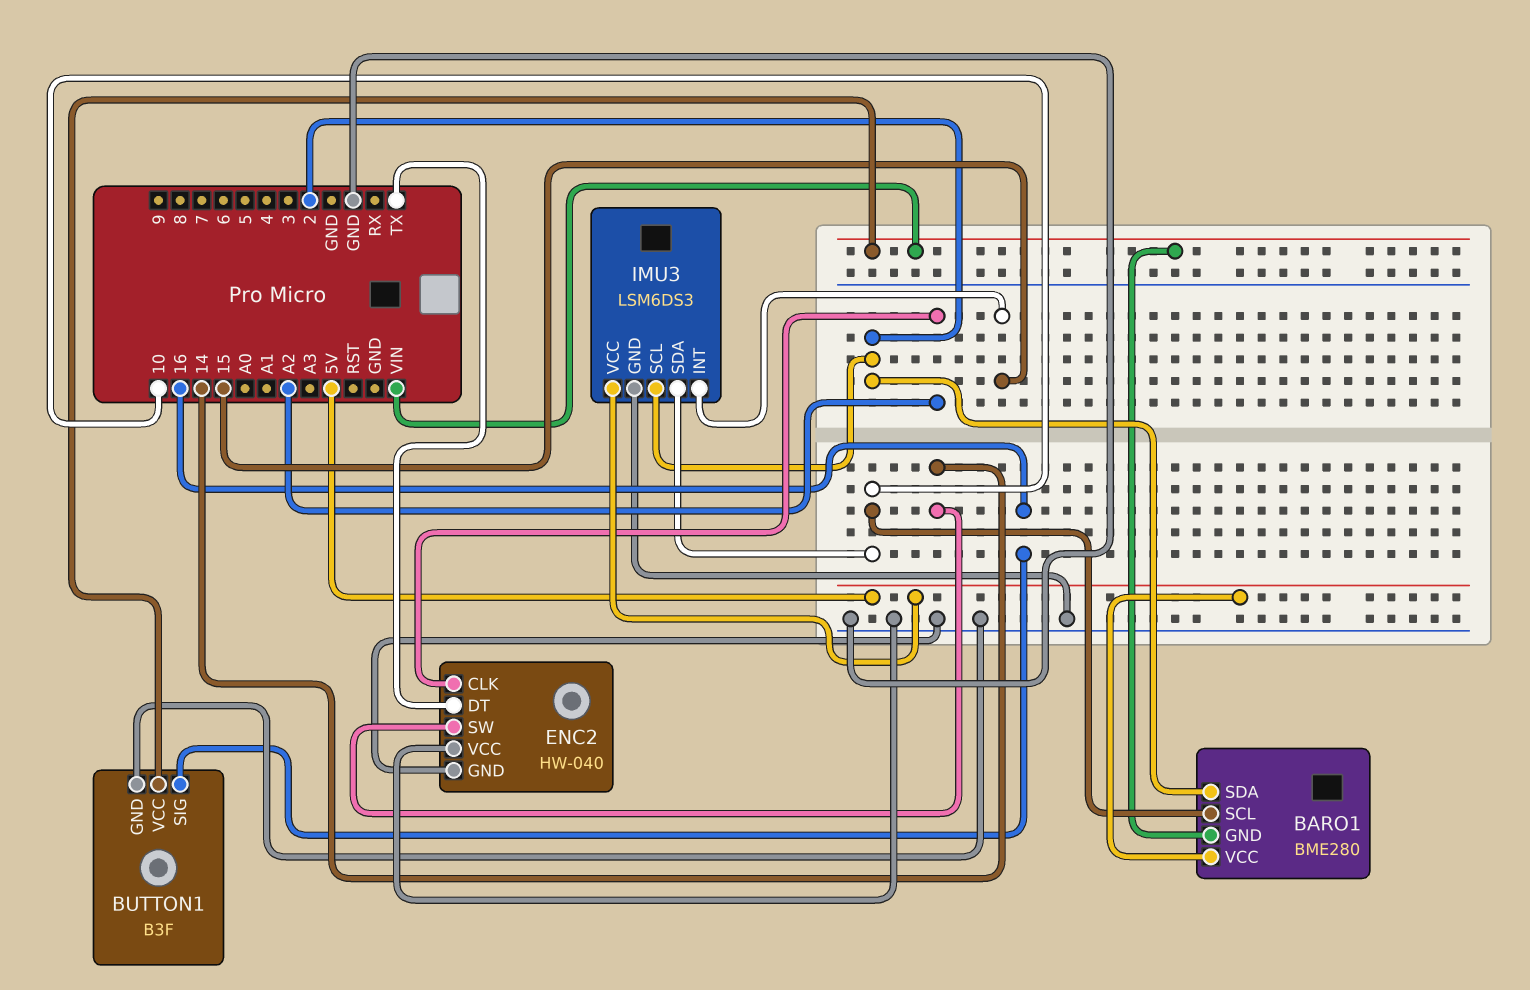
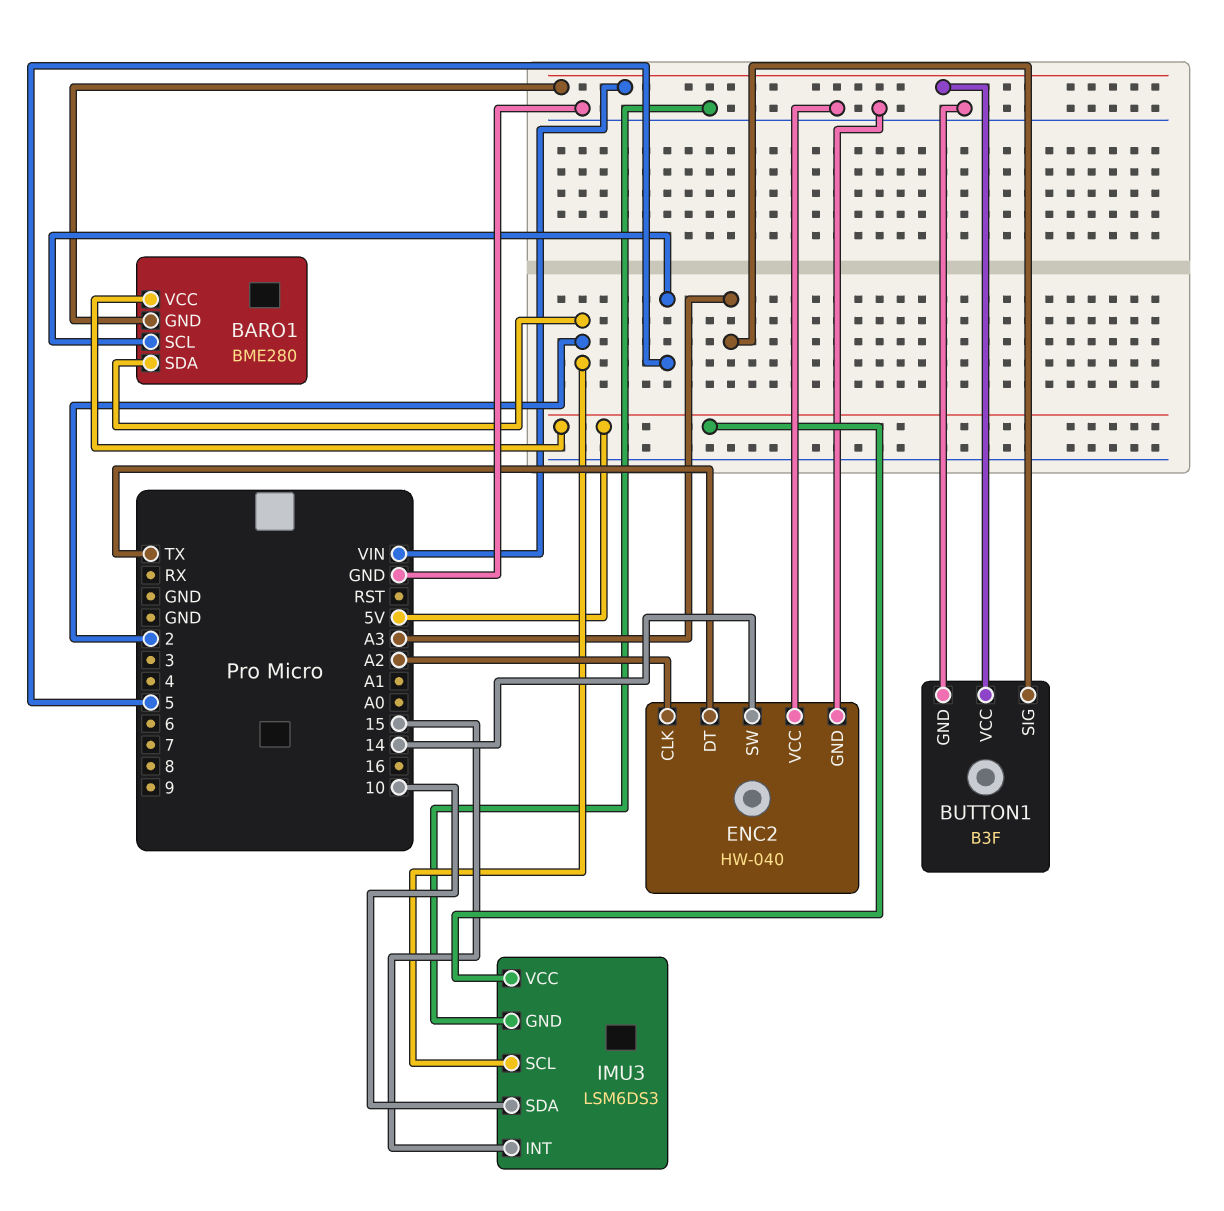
BARO1 pin SCL: 10 -> 5
BUTTON1 pin SIG: 16 -> A3

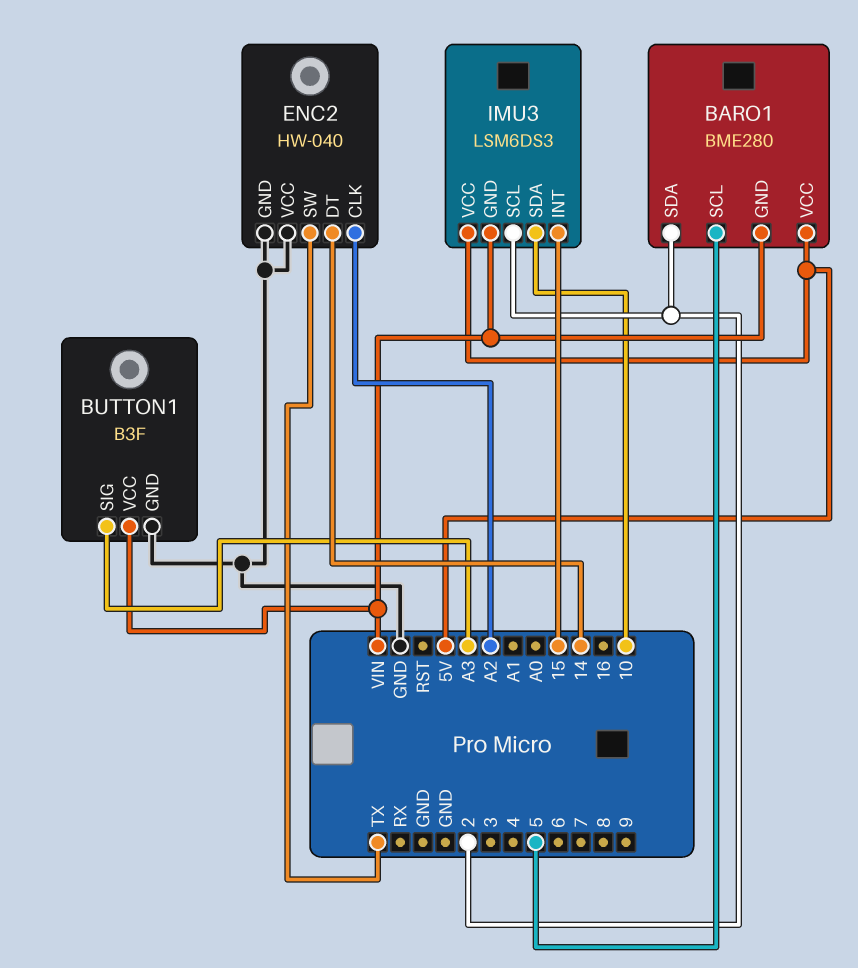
ENC2 pin DT: TX -> 14
ENC2 pin SW: 14 -> TX
IMU3 pin GND: GND -> VIN

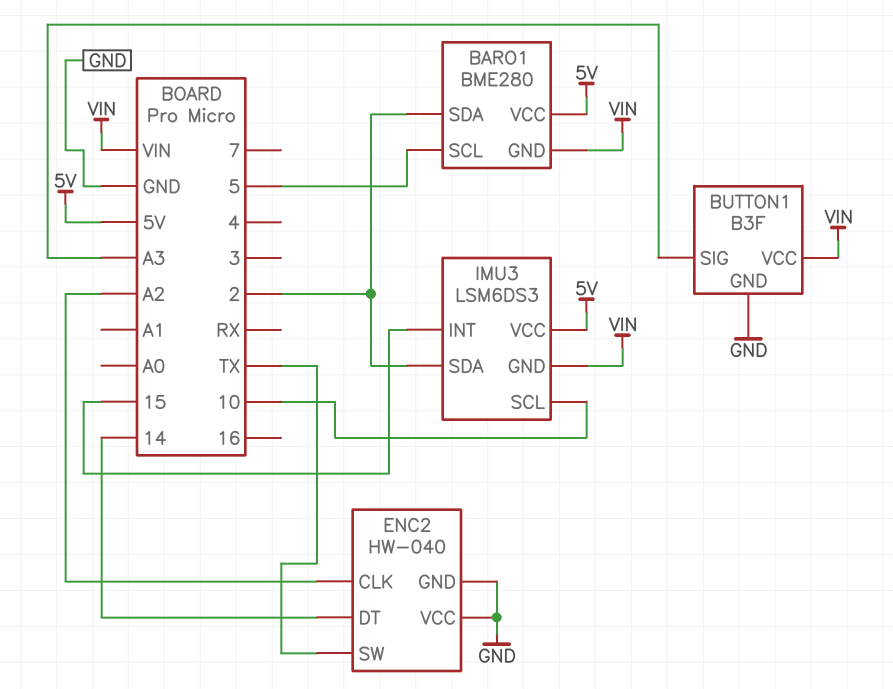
IMU3 pin SCL: 2 -> 10
IMU3 pin SDA: 10 -> 2

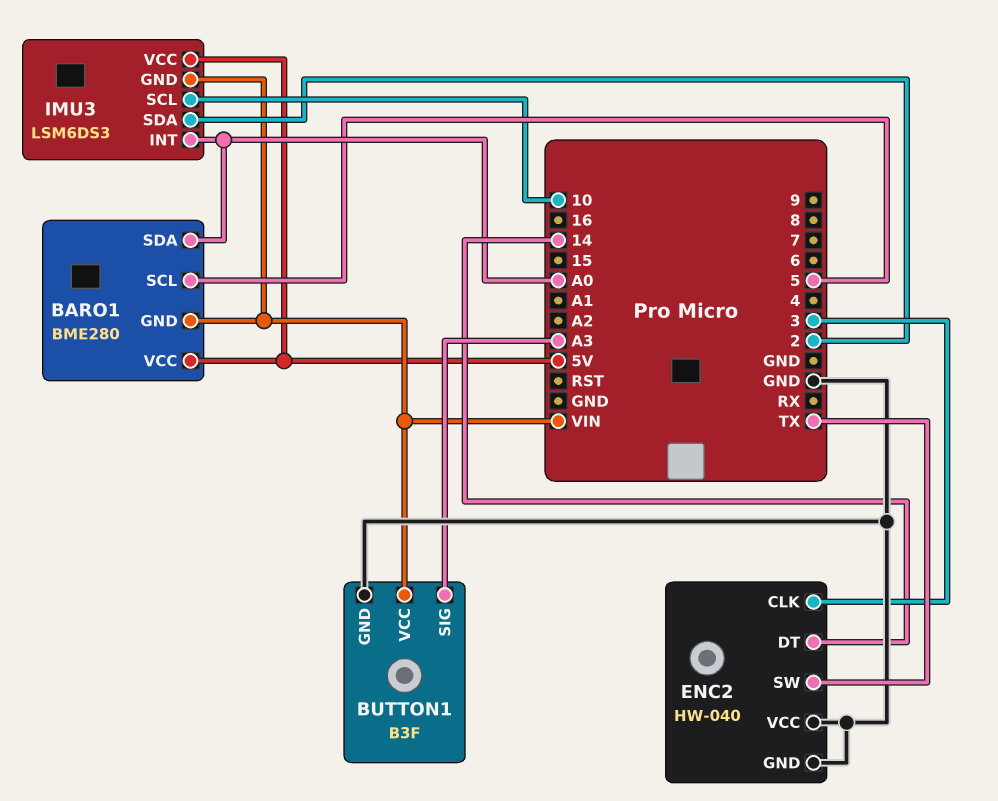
BARO1 pin SDA: 2 -> A0
ENC2 pin CLK: A2 -> 3
IMU3 pin INT: 15 -> A0

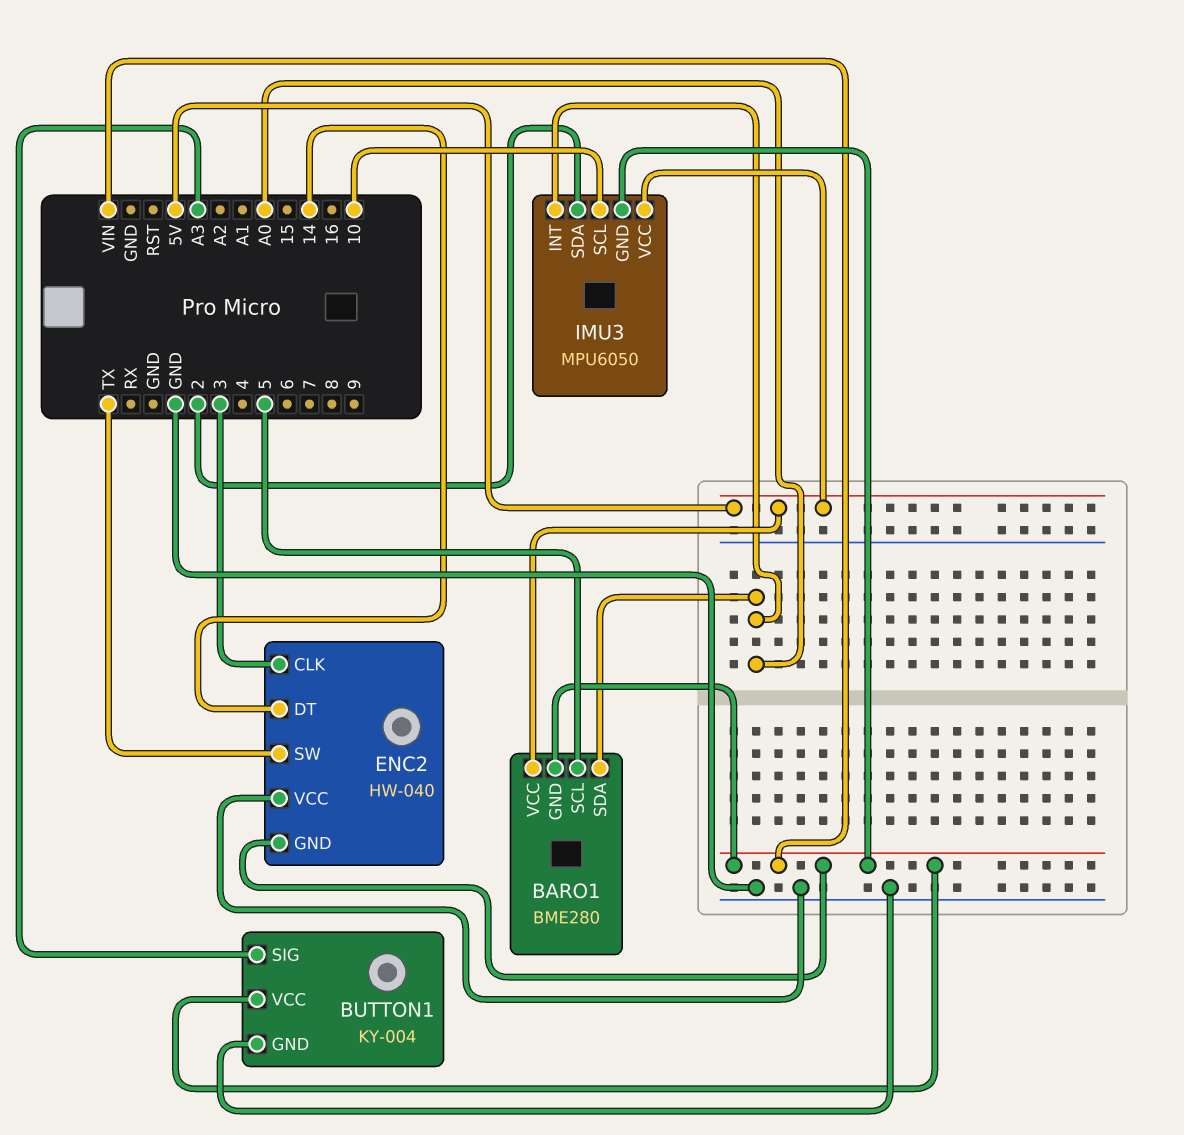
BUTTON1: B3F -> KY-004
ENC2 pin GND: GND -> VIN
IMU3: LSM6DS3 -> MPU6050

